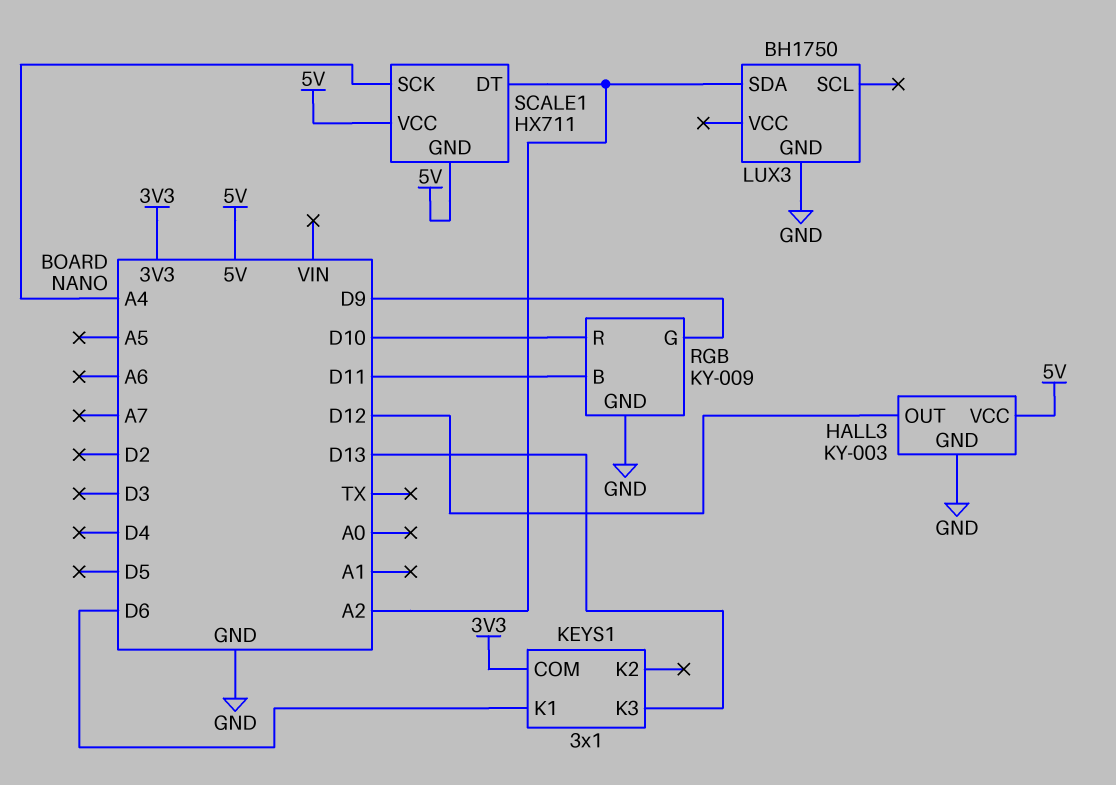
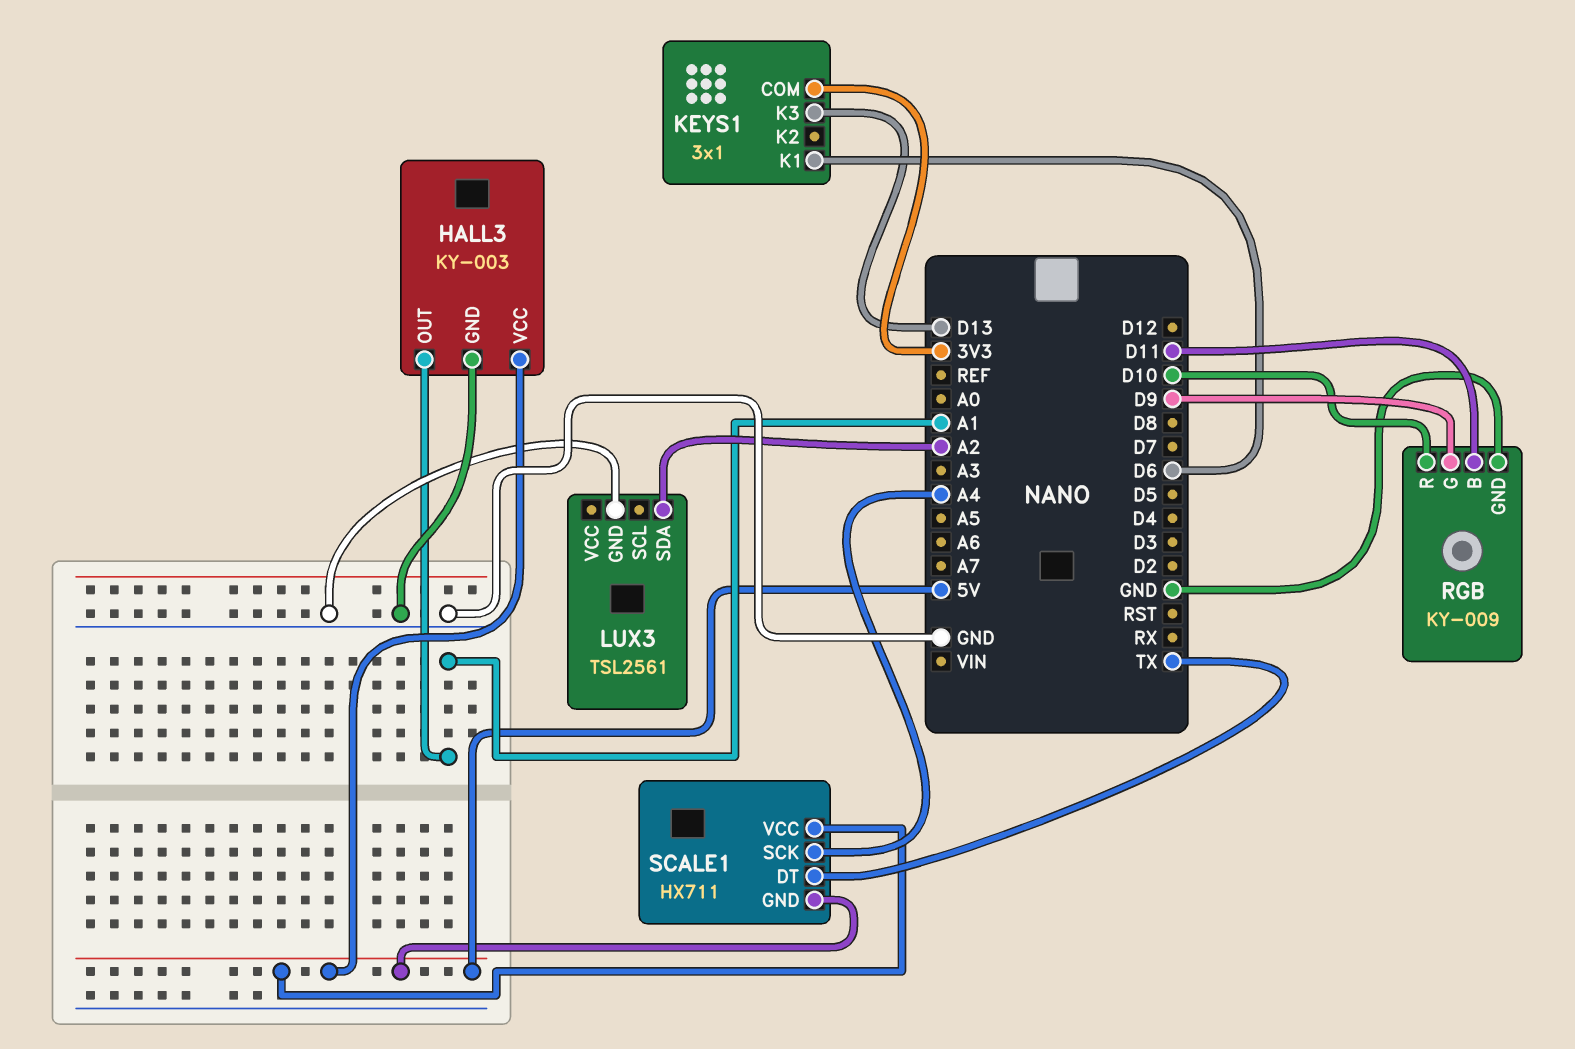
HALL3 pin OUT: D12 -> A1
LUX3: BH1750 -> TSL2561
SCALE1 pin DT: A2 -> TX

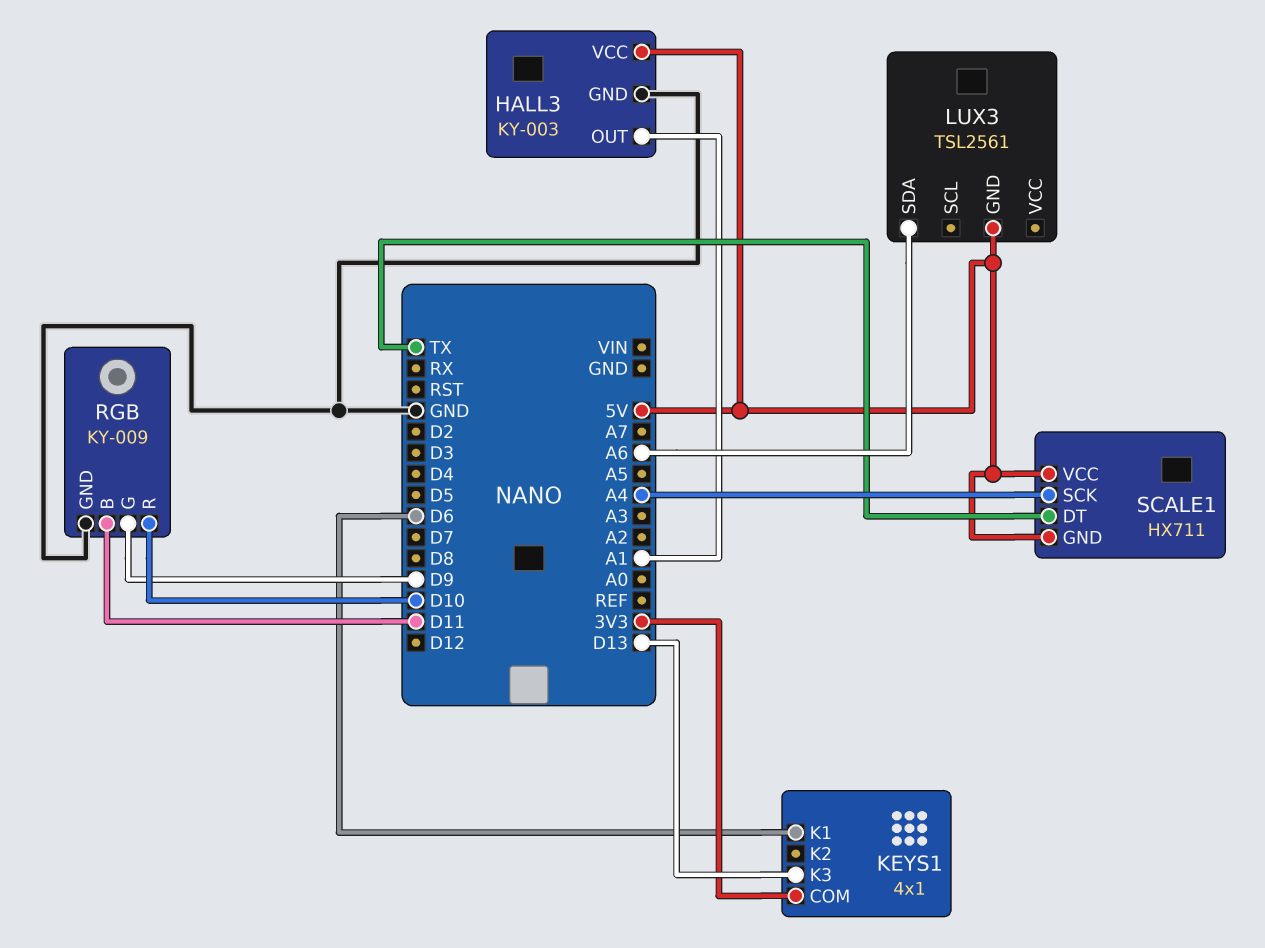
KEYS1: 3x1 -> 4x1
LUX3 pin GND: GND -> 5V
LUX3 pin SDA: A2 -> A6

